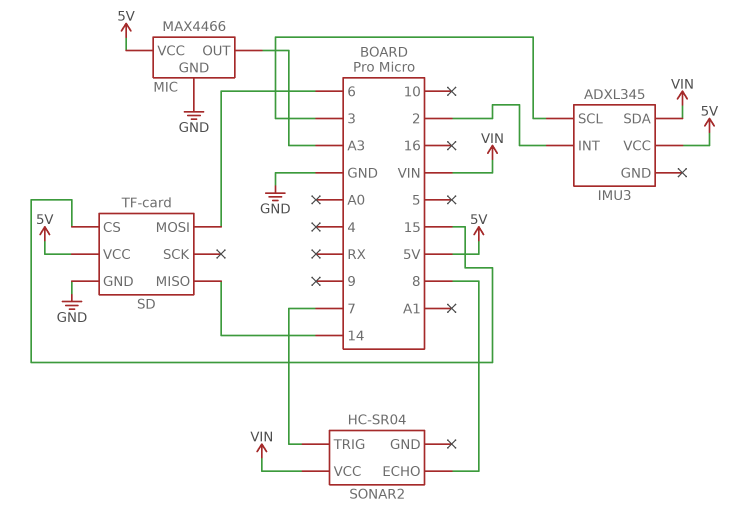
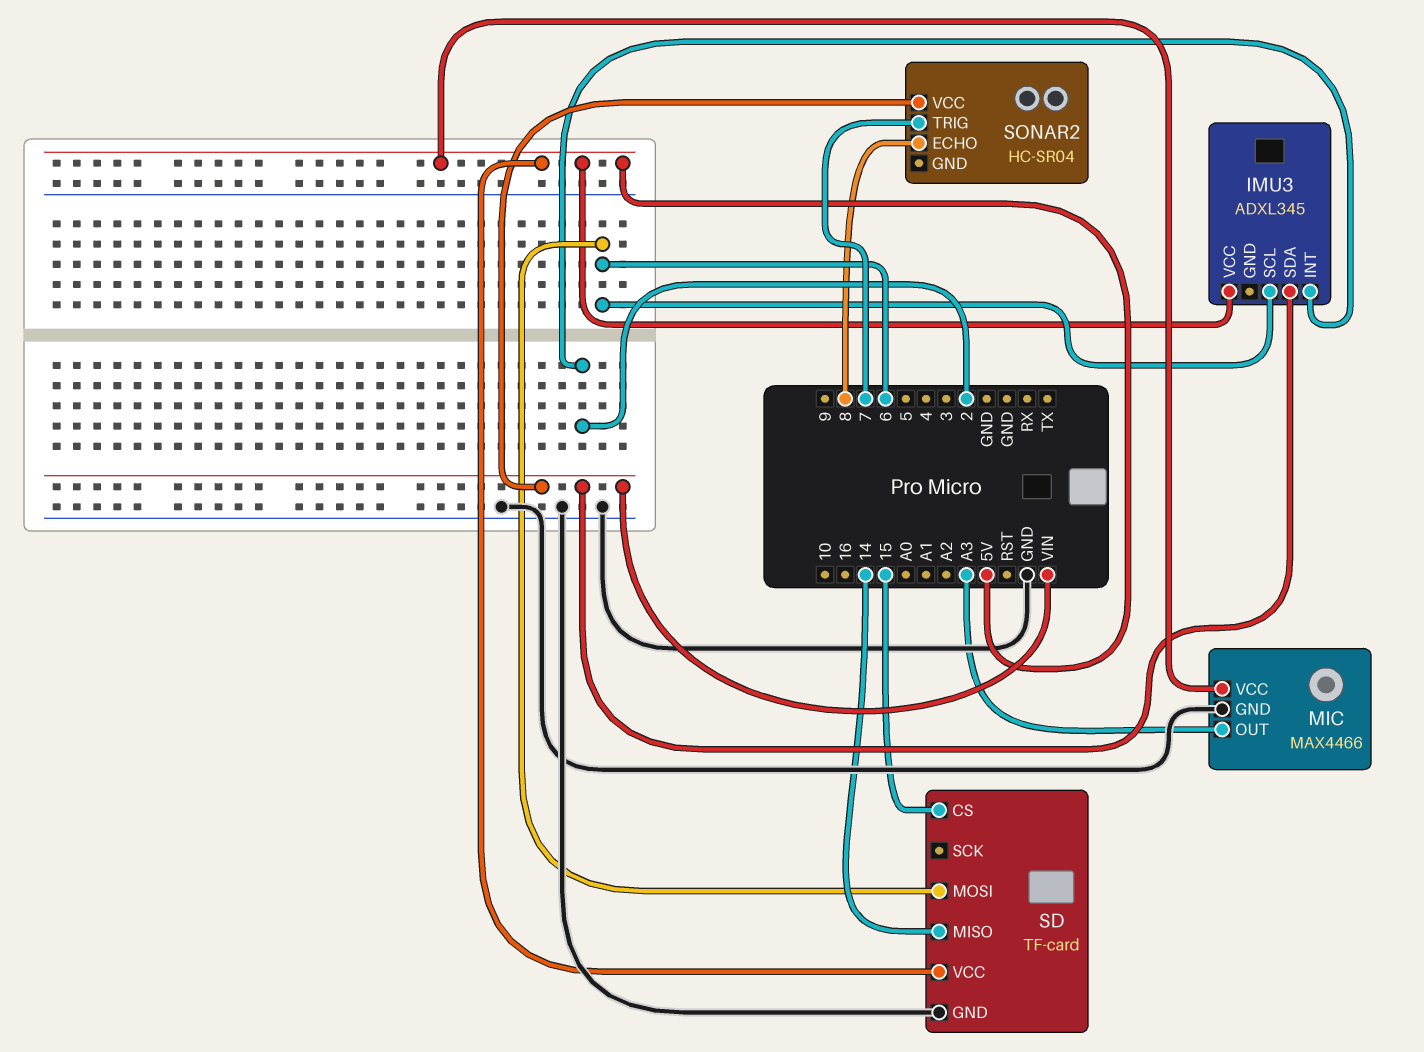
IMU3 pin SCL: 3 -> 6

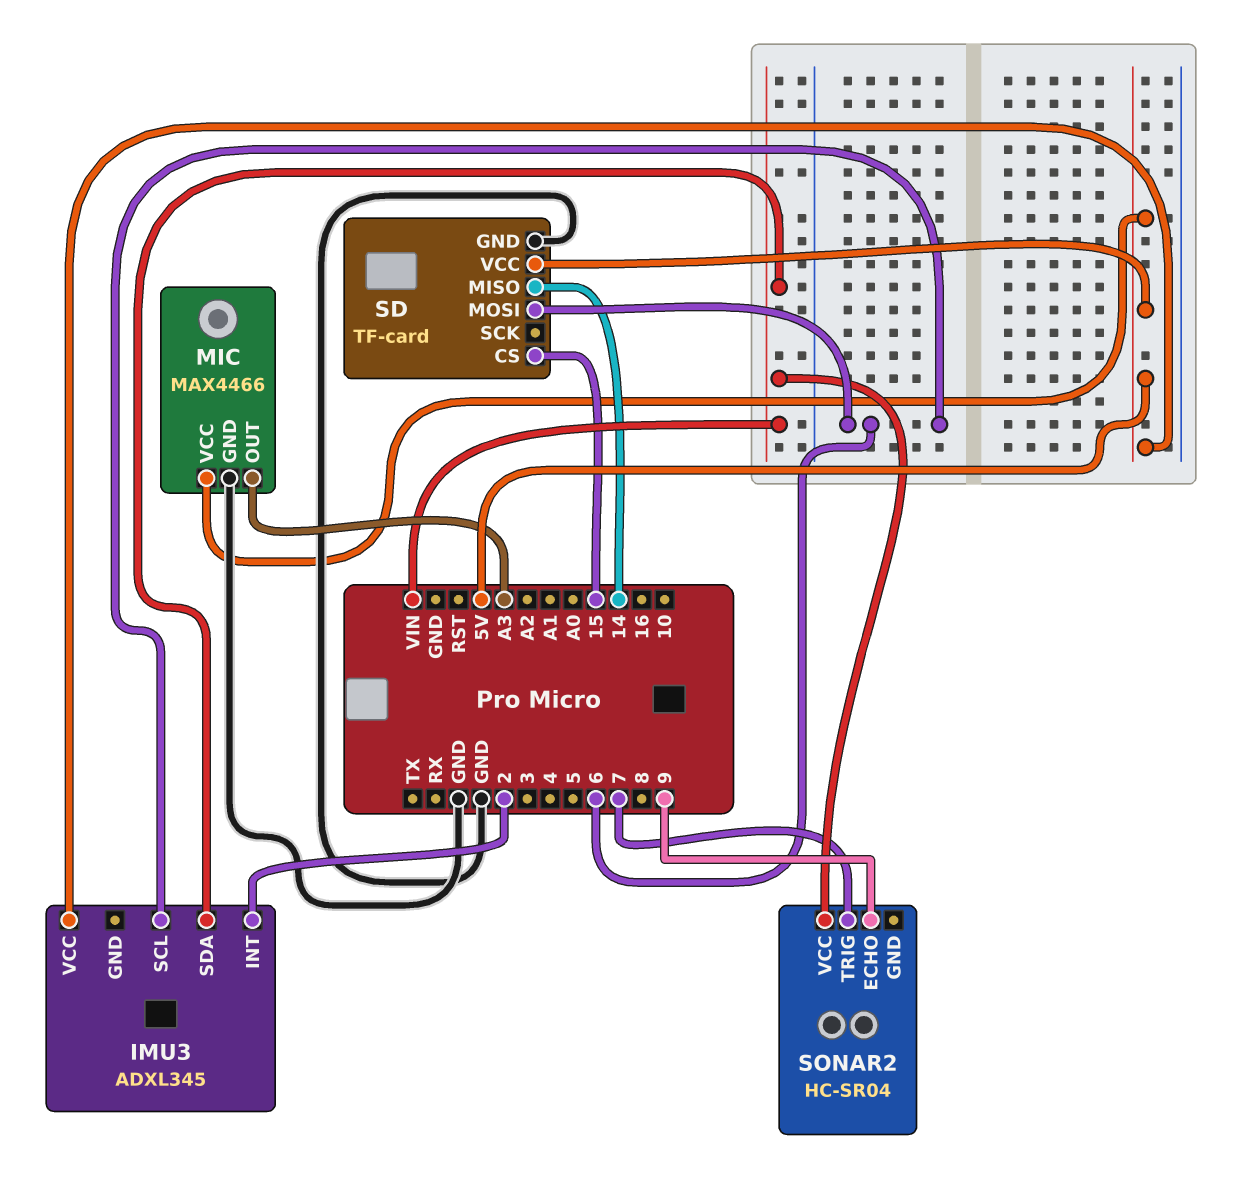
SONAR2 pin ECHO: 8 -> 9

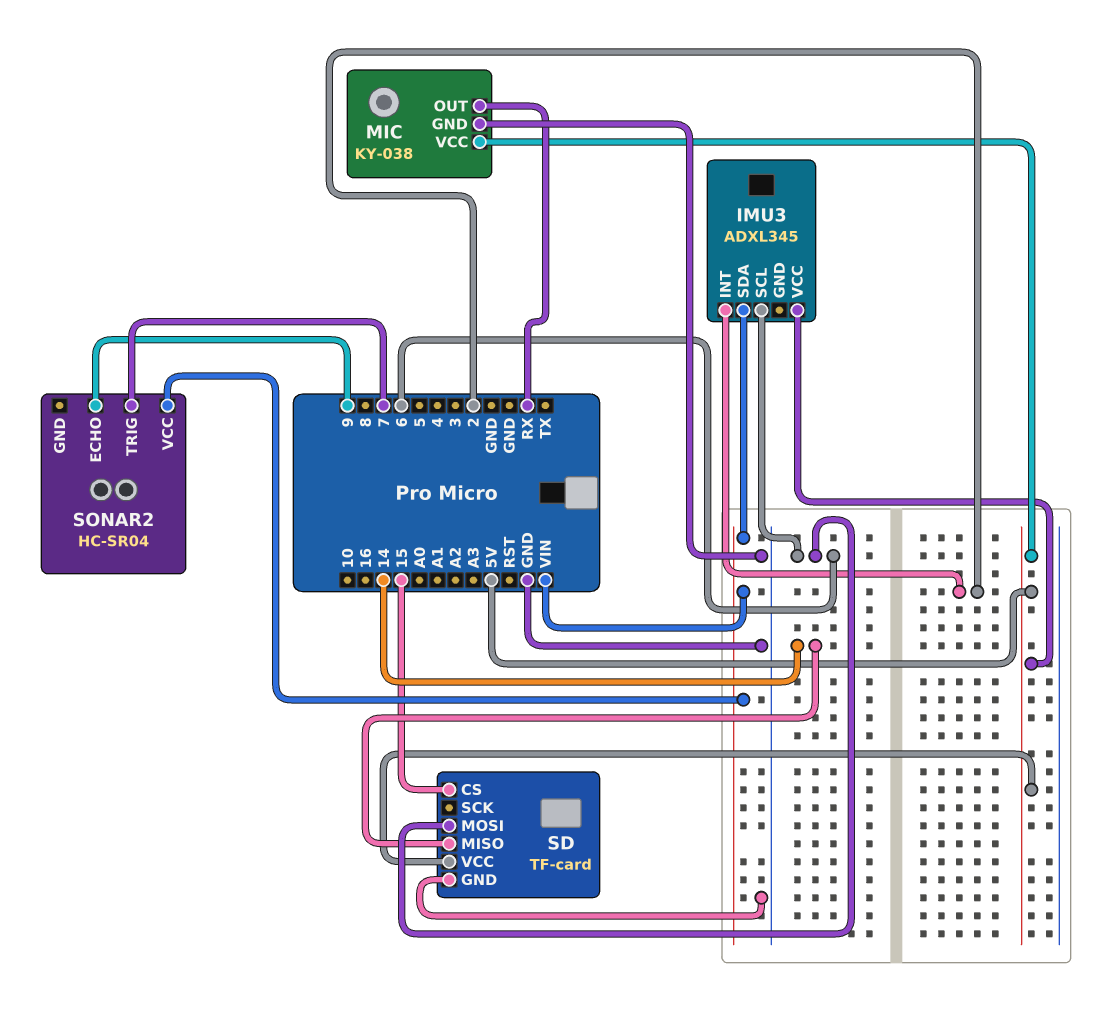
MIC: MAX4466 -> KY-038
MIC pin OUT: A3 -> RX

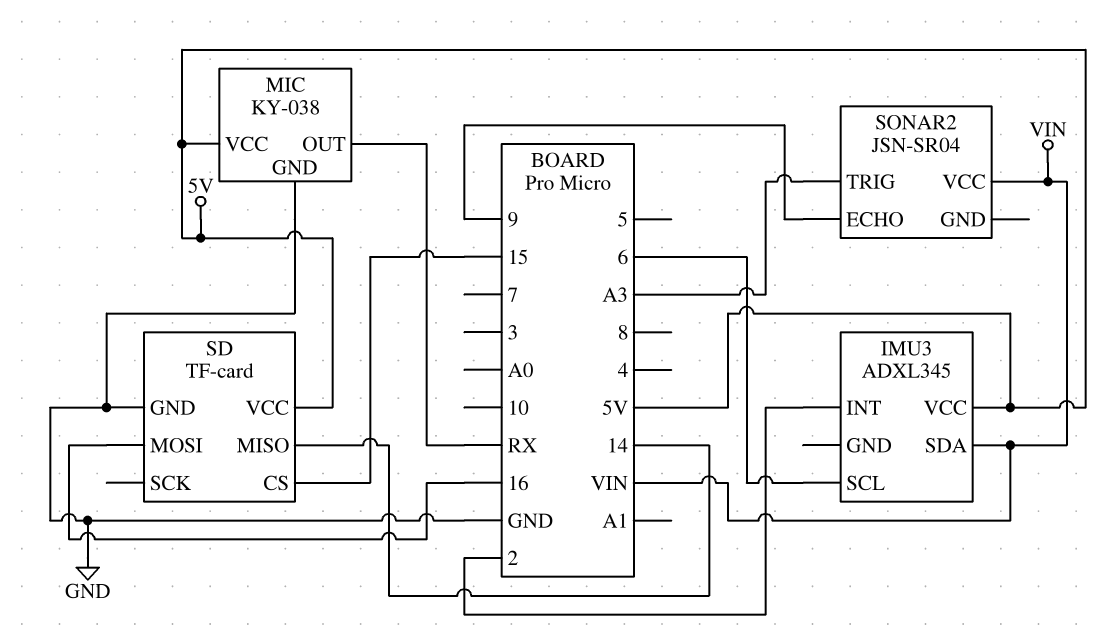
SD pin MOSI: 6 -> 16
SONAR2: HC-SR04 -> JSN-SR04
SONAR2 pin TRIG: 7 -> A3

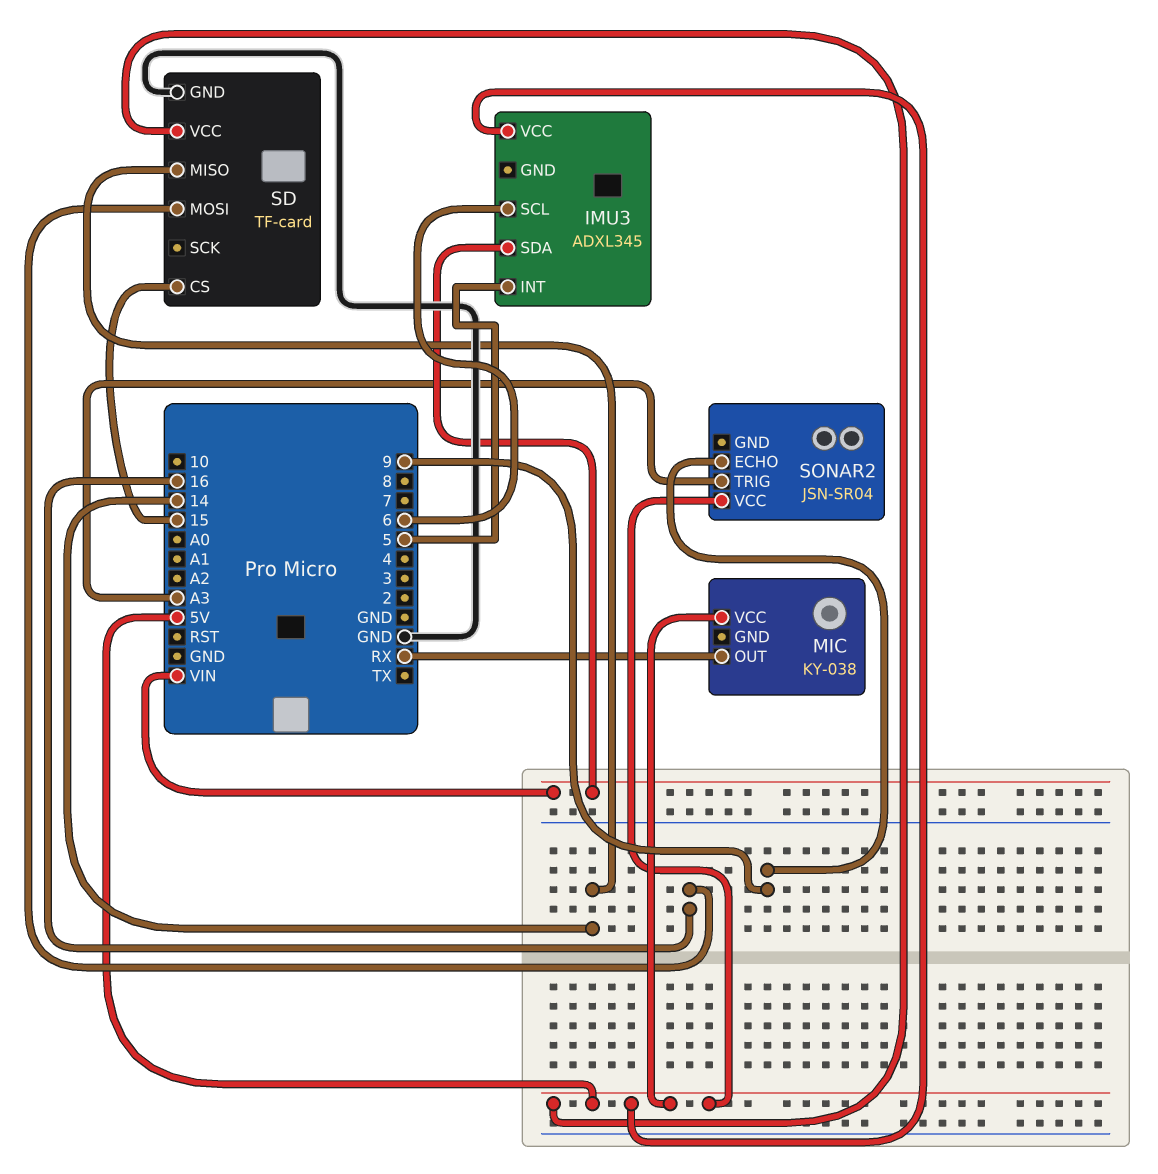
IMU3 pin INT: 2 -> 5
MIC pin GND: GND -> none
SONAR2 pin VCC: VIN -> 5V

